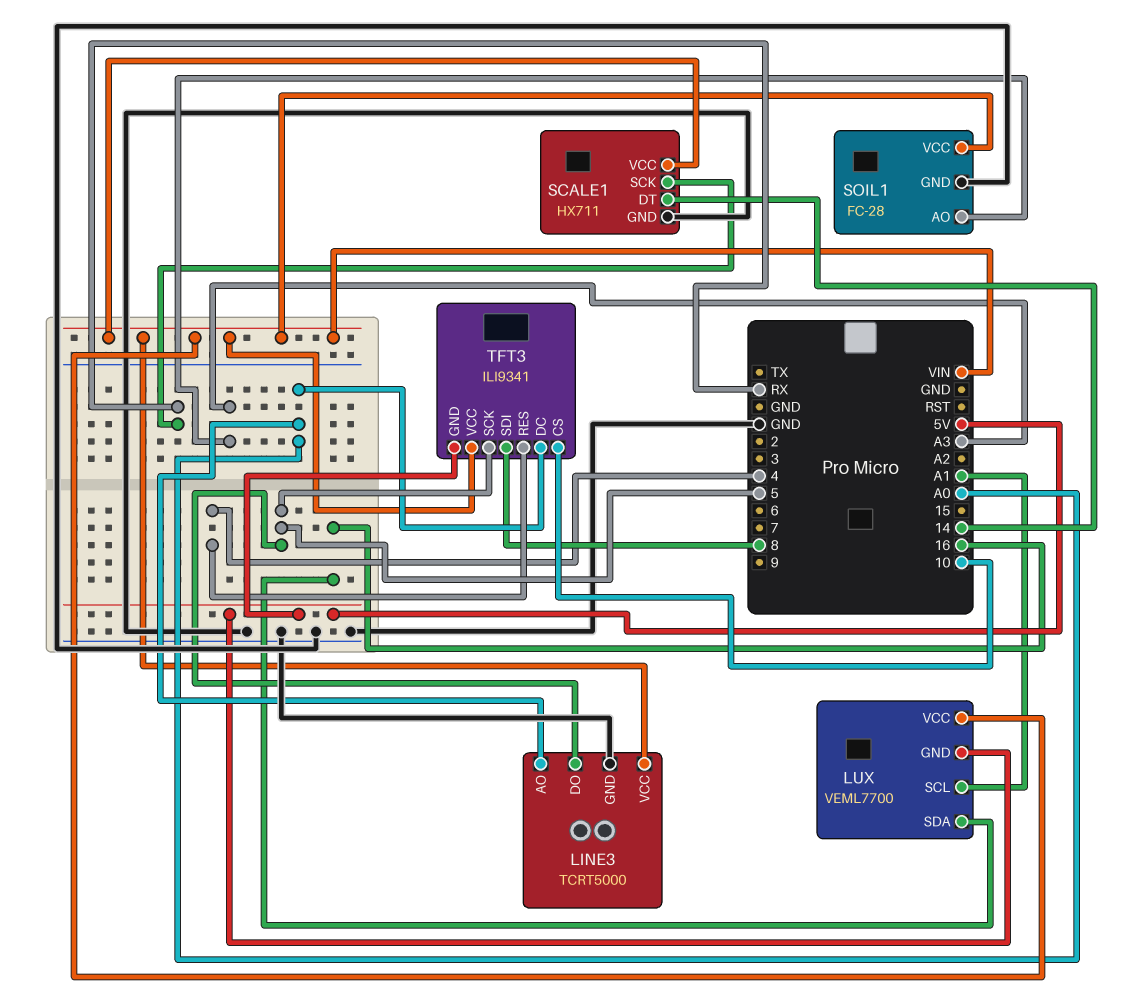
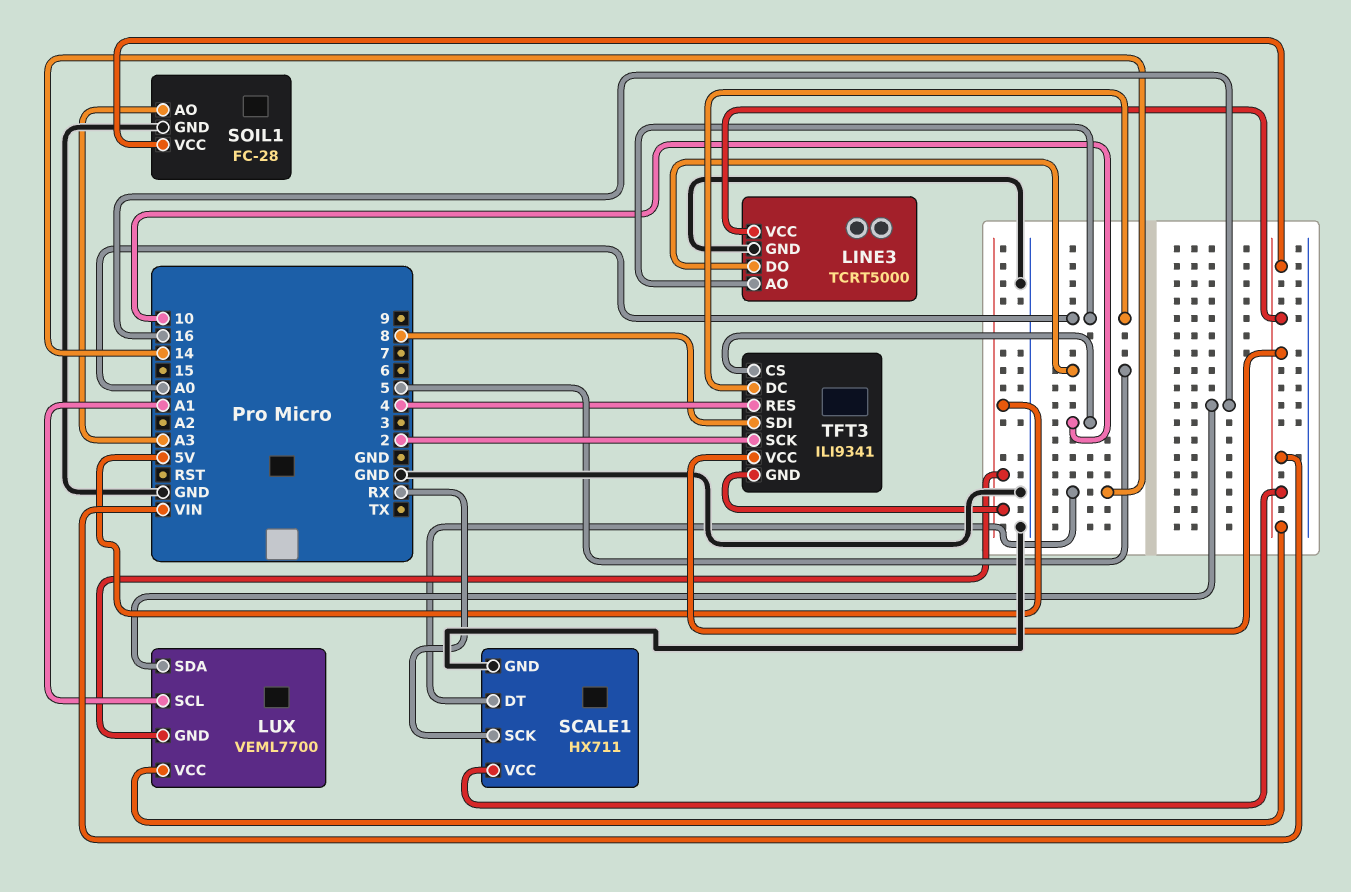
TFT3 pin SCK: 5 -> 2

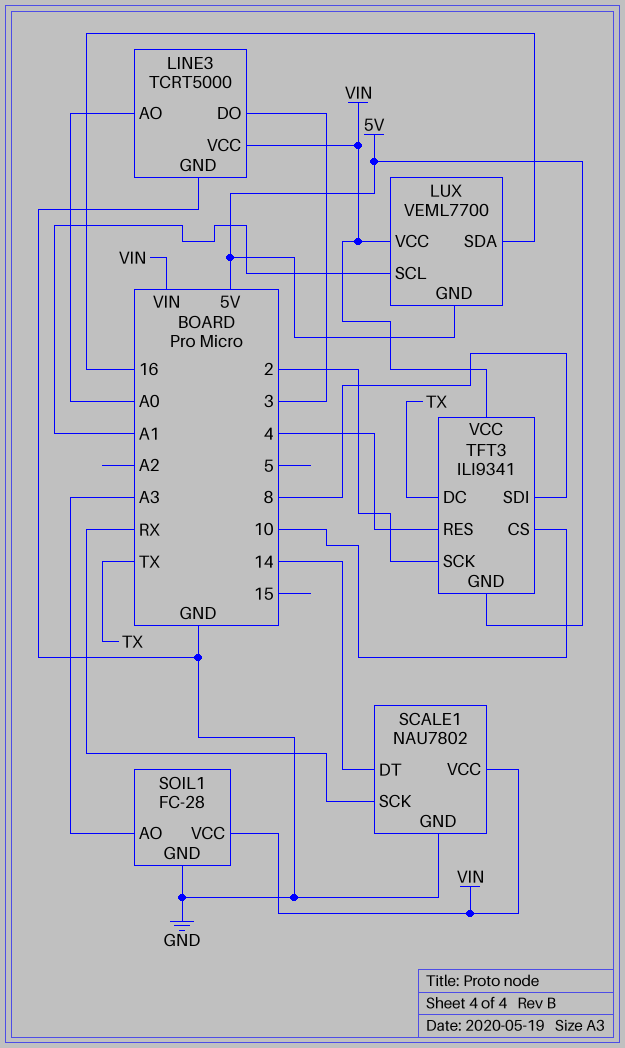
LINE3 pin DO: 5 -> 3
SCALE1: HX711 -> NAU7802
TFT3 pin DC: A0 -> TX

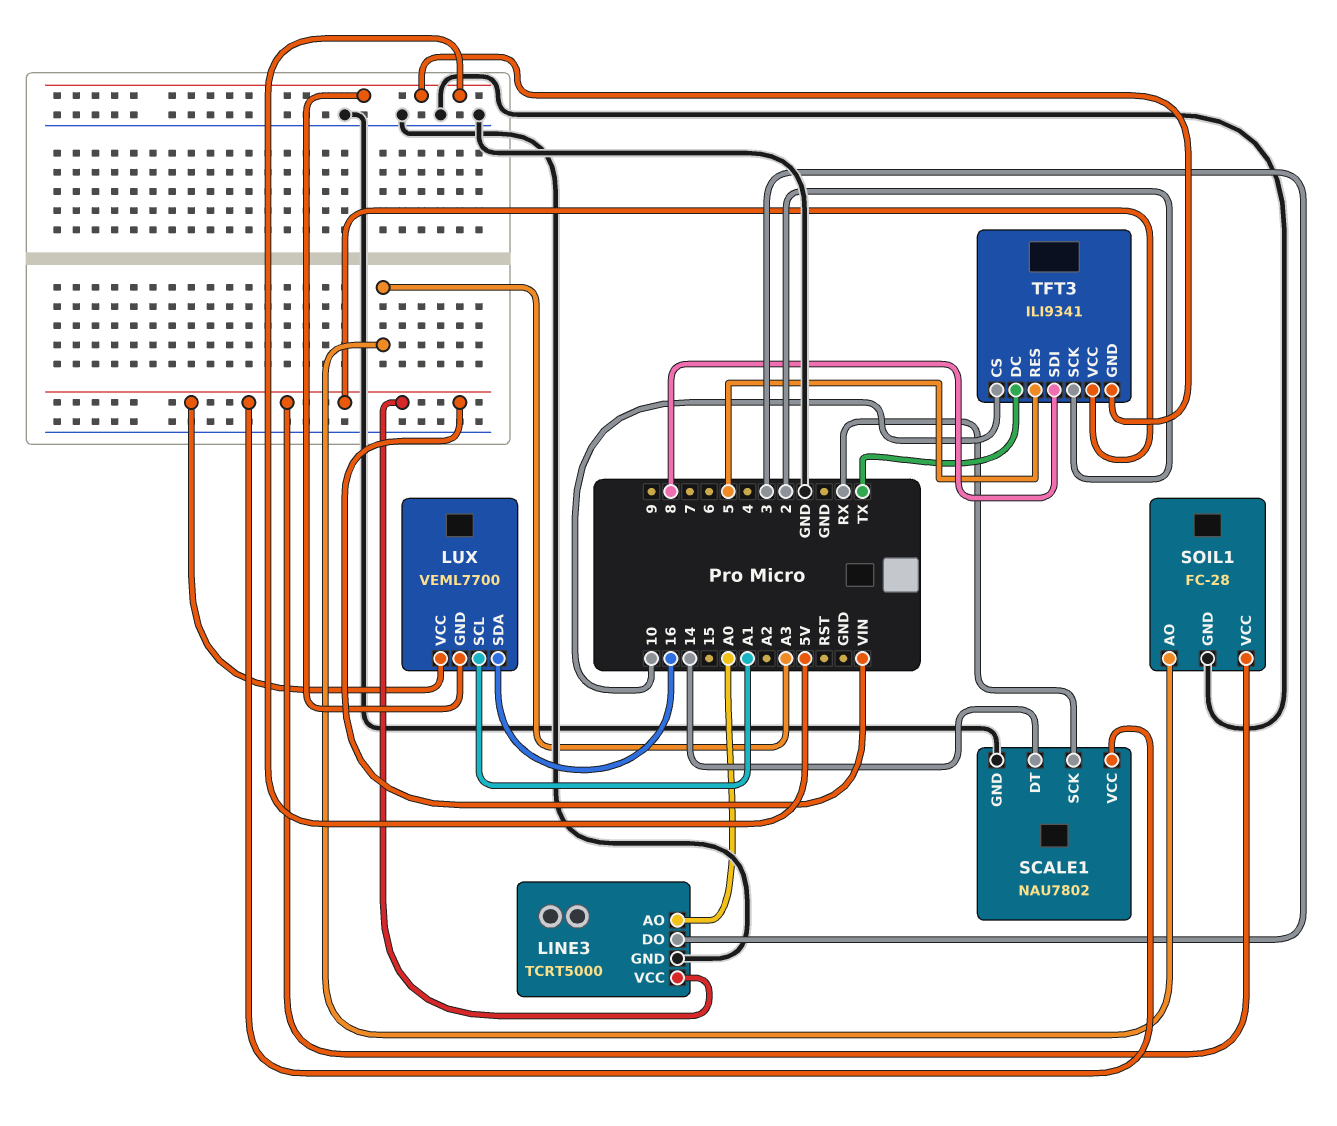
TFT3 pin RES: 4 -> 5

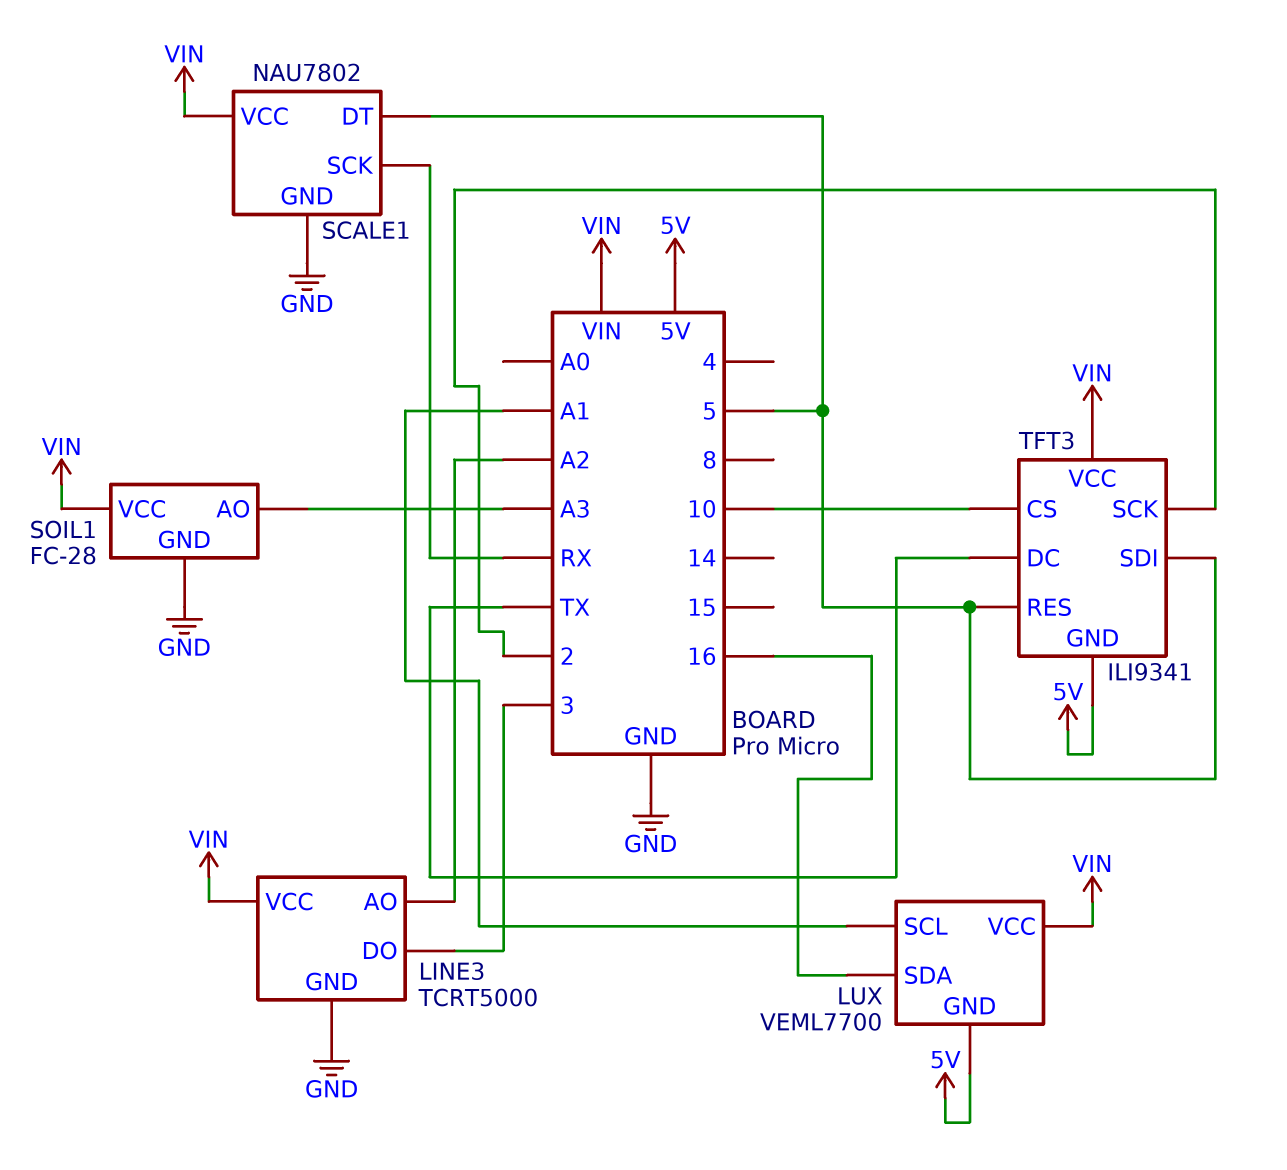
LINE3 pin AO: A0 -> A2
SCALE1 pin DT: 14 -> 5
TFT3 pin SDI: 8 -> 5

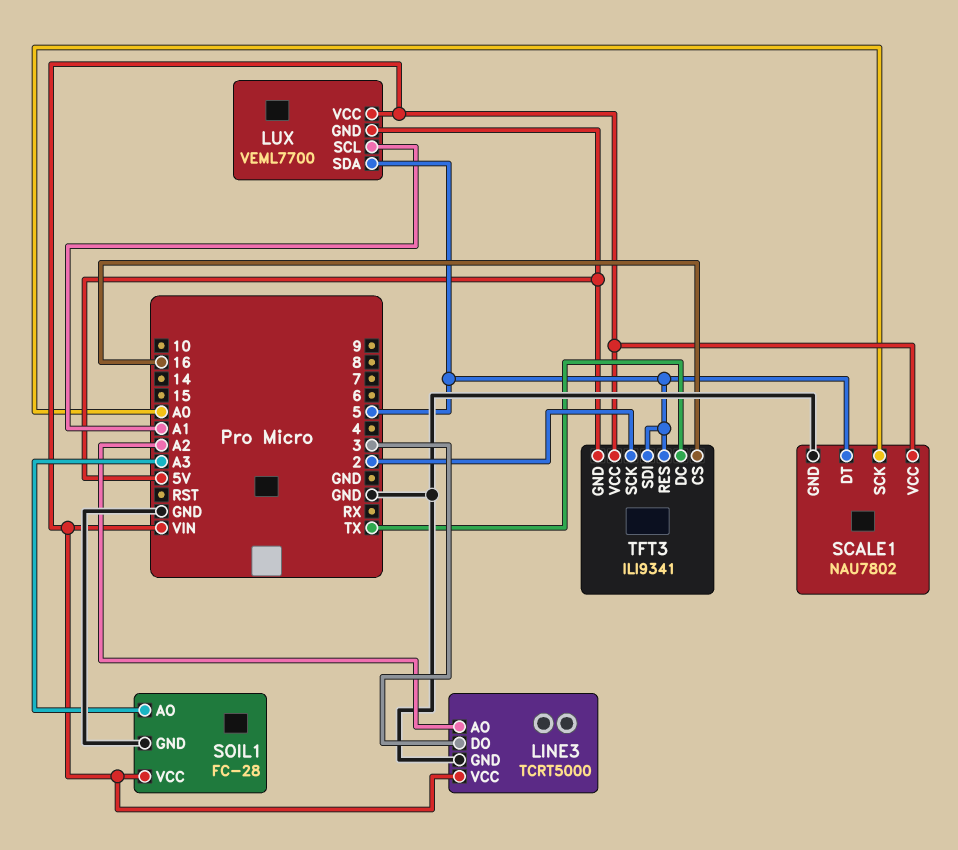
LUX pin SDA: 16 -> 5
SCALE1 pin SCK: RX -> A0
TFT3 pin CS: 10 -> 16

